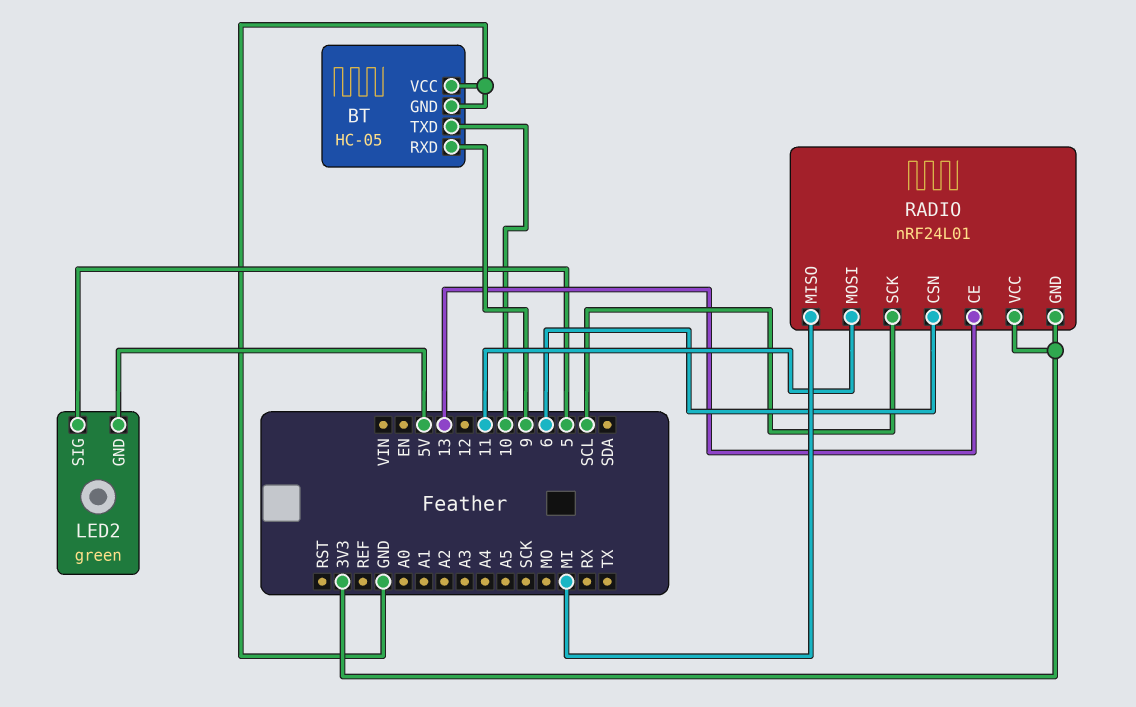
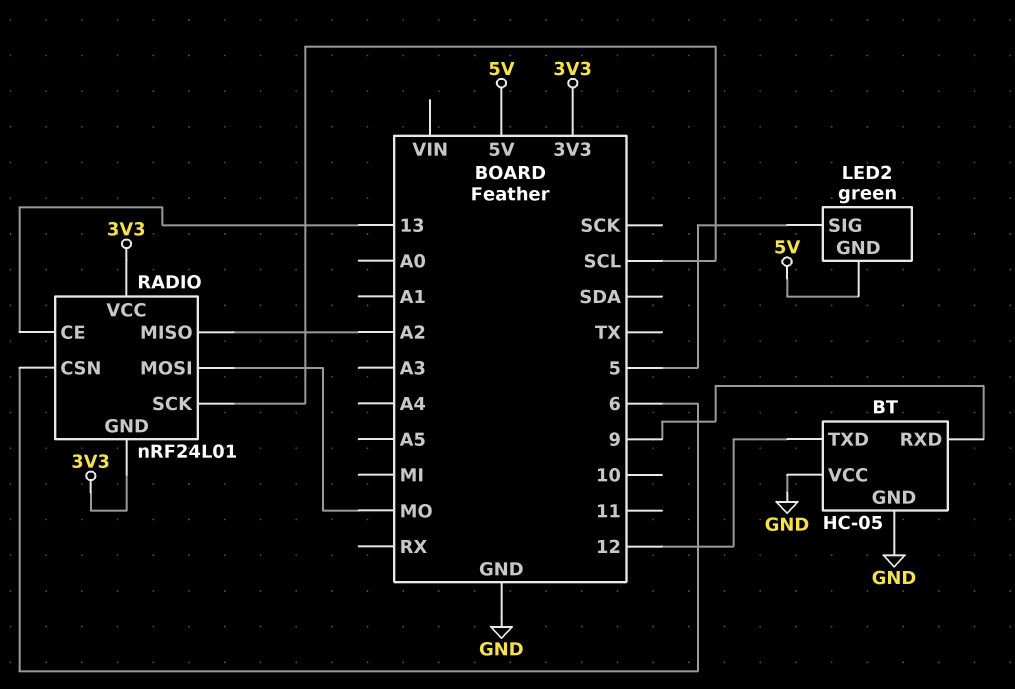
BT pin TXD: 10 -> 12
RADIO pin MISO: MI -> A2
RADIO pin MOSI: 11 -> MO

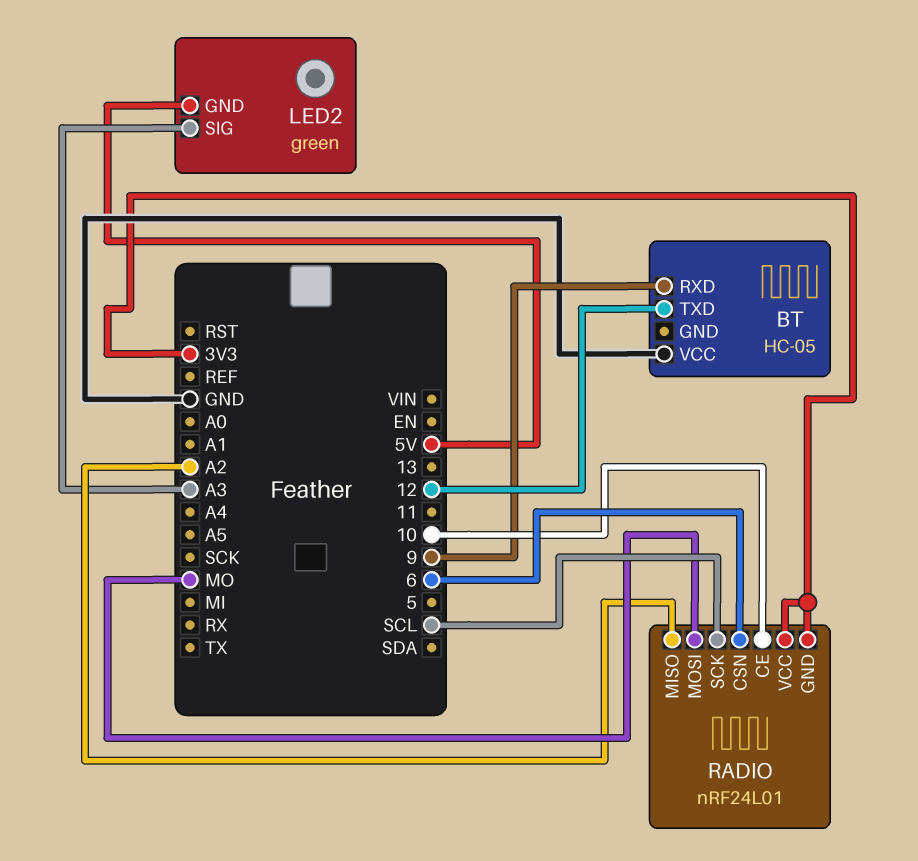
BT pin GND: GND -> none
LED2 pin SIG: 5 -> A3
RADIO pin CE: 13 -> 10

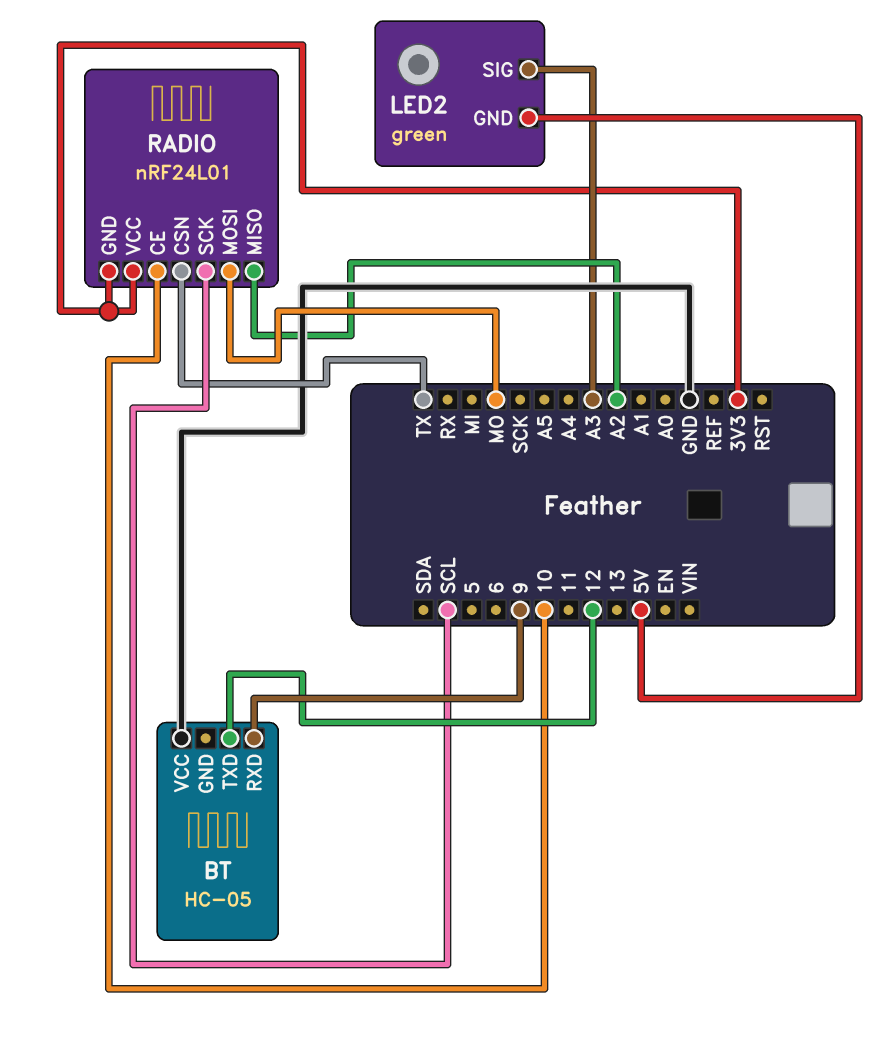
RADIO pin CSN: 6 -> TX

